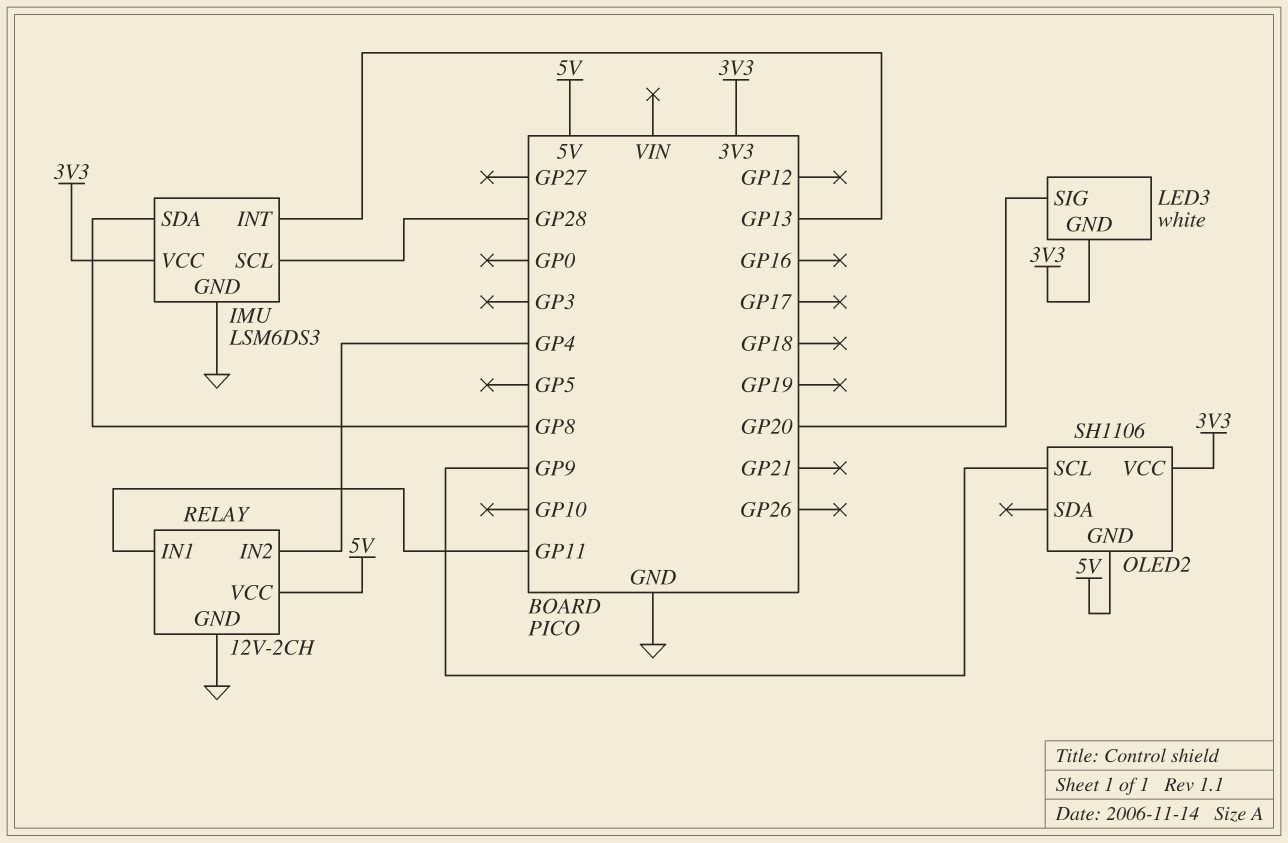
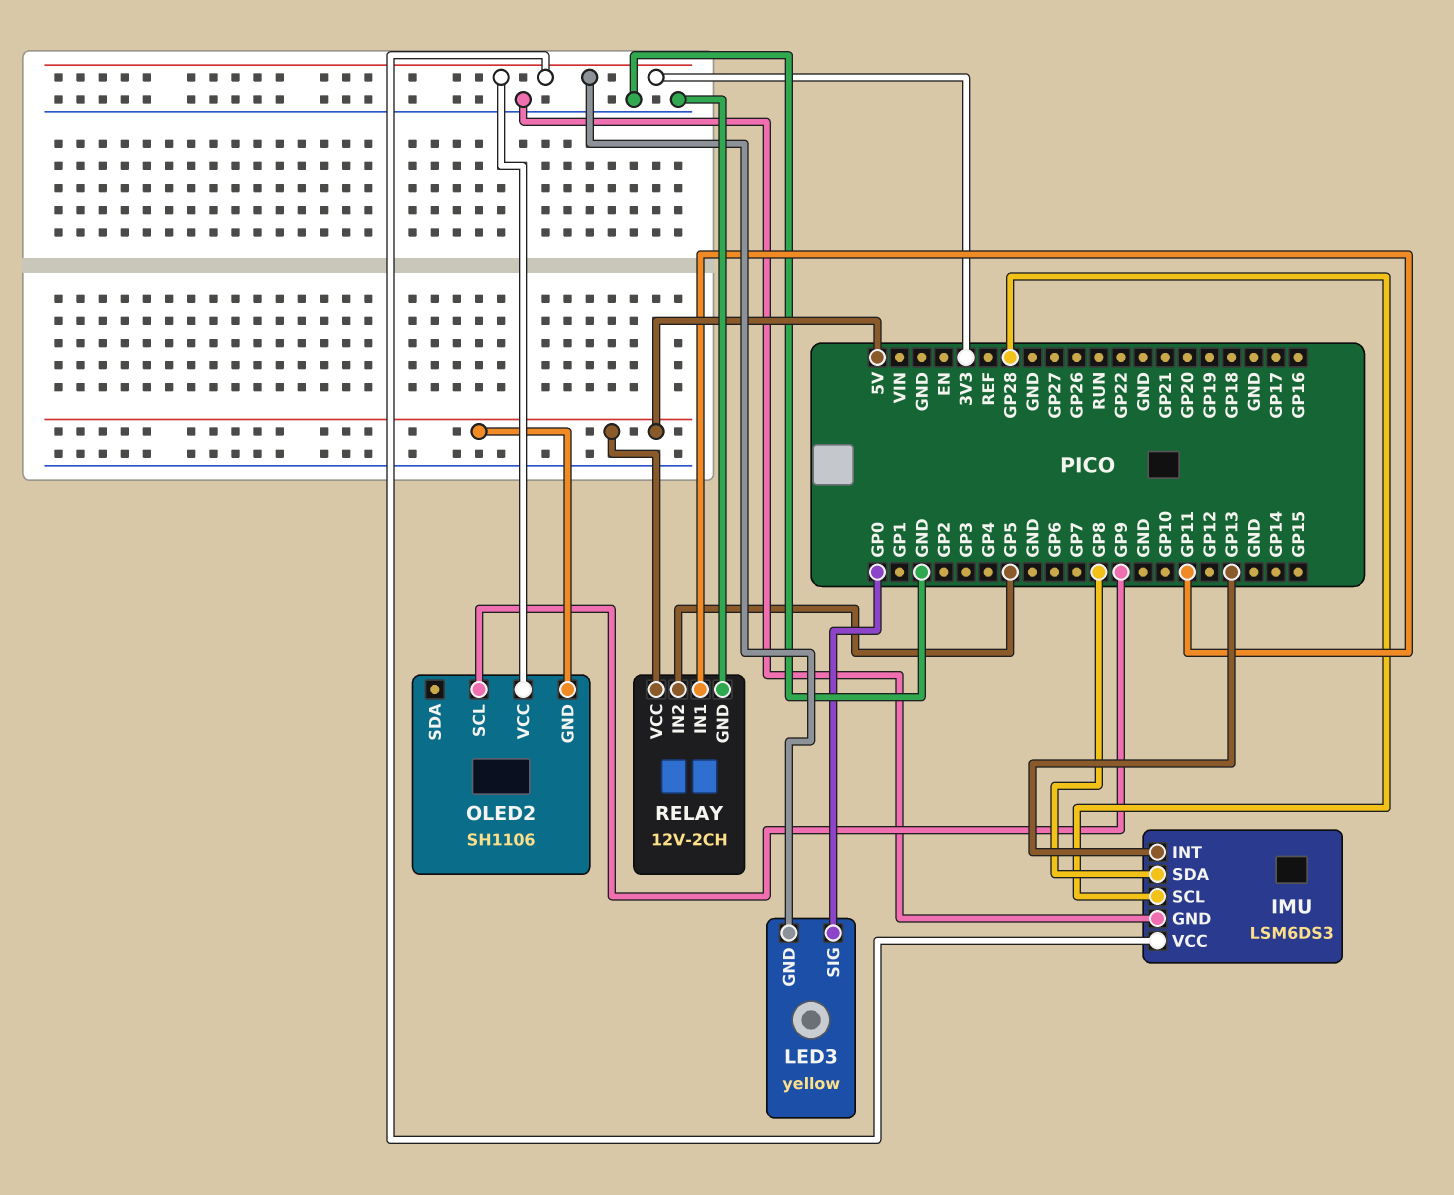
LED3: white -> yellow
LED3 pin SIG: GP20 -> GP0
RELAY pin IN2: GP4 -> GP5

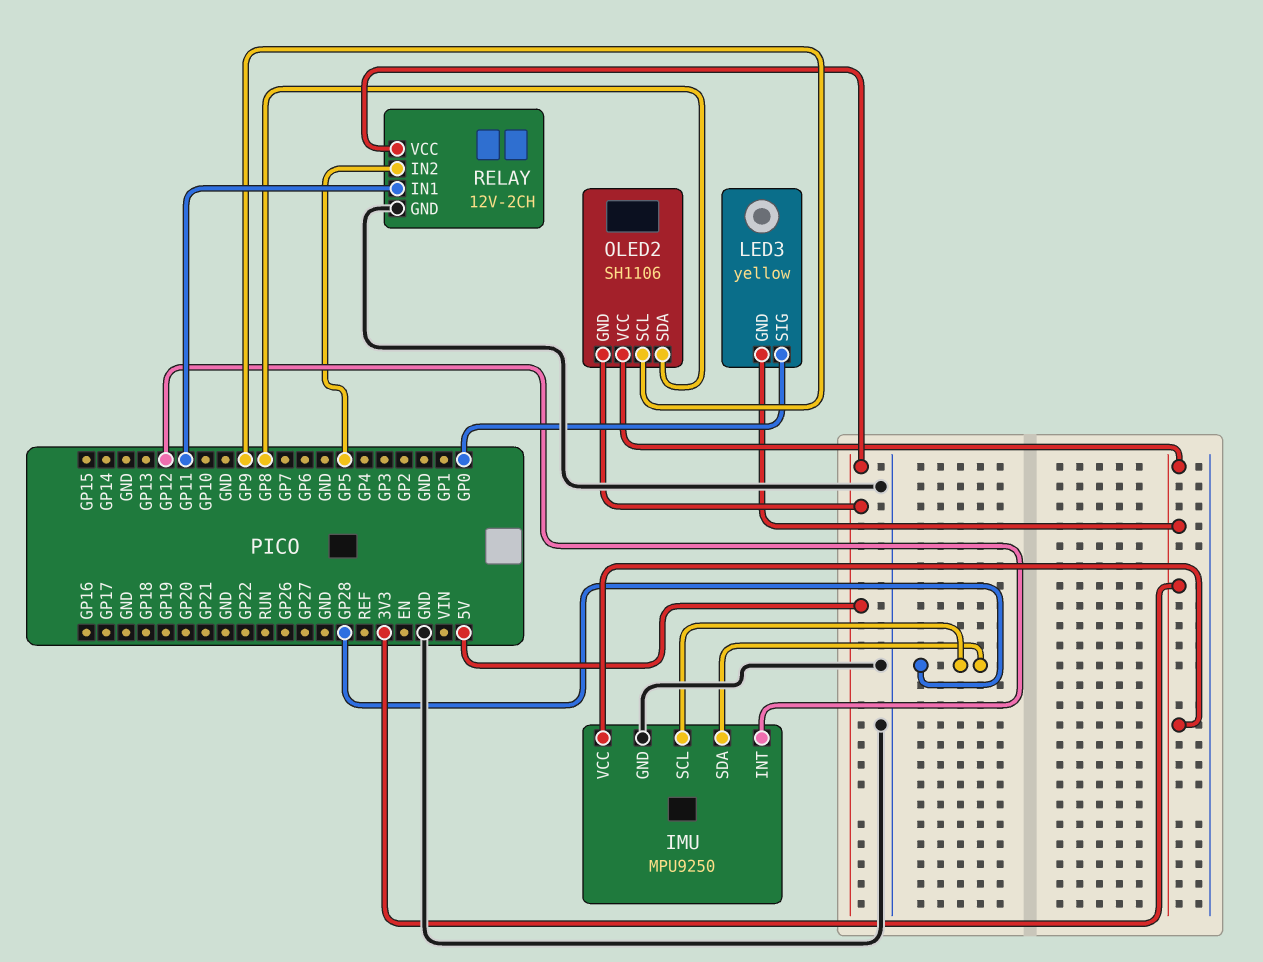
IMU: LSM6DS3 -> MPU9250
IMU pin INT: GP13 -> GP12
IMU pin SDA: GP8 -> GP28
OLED2 pin SDA: none -> GP8

